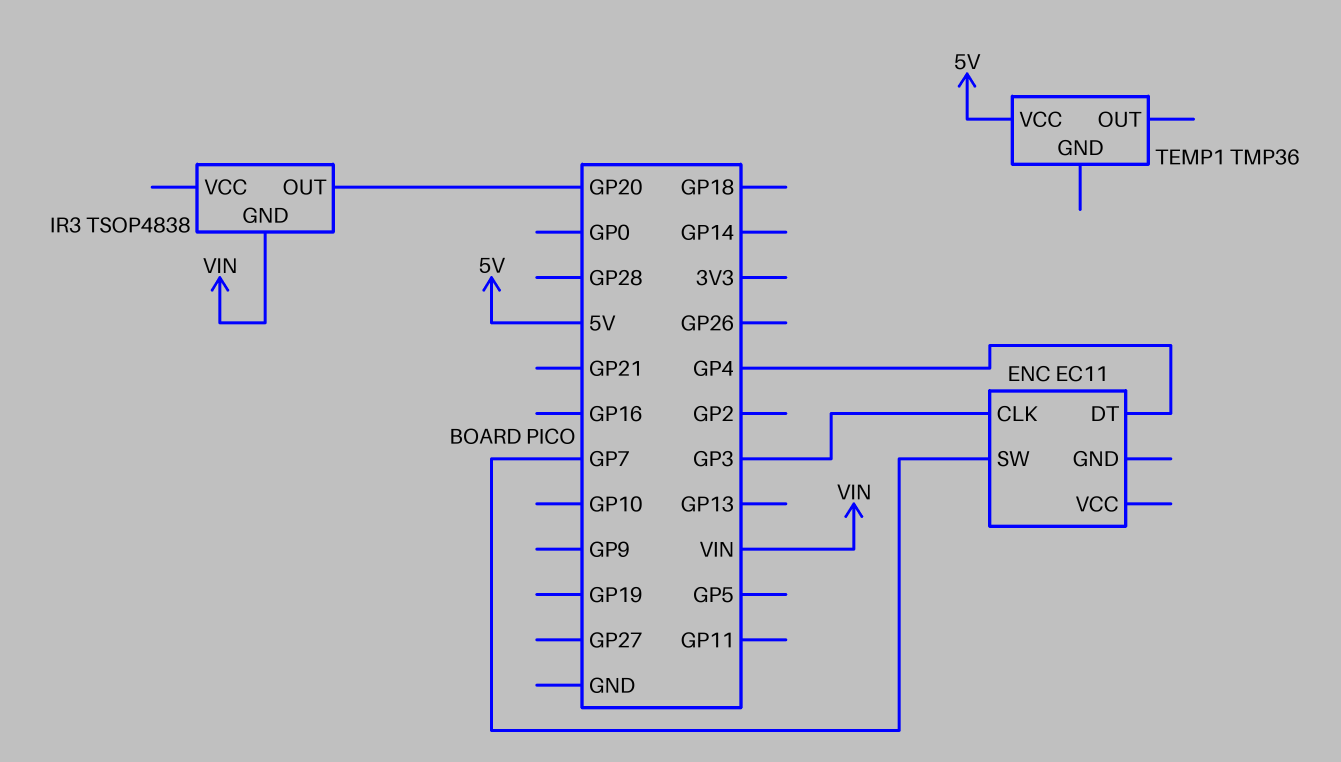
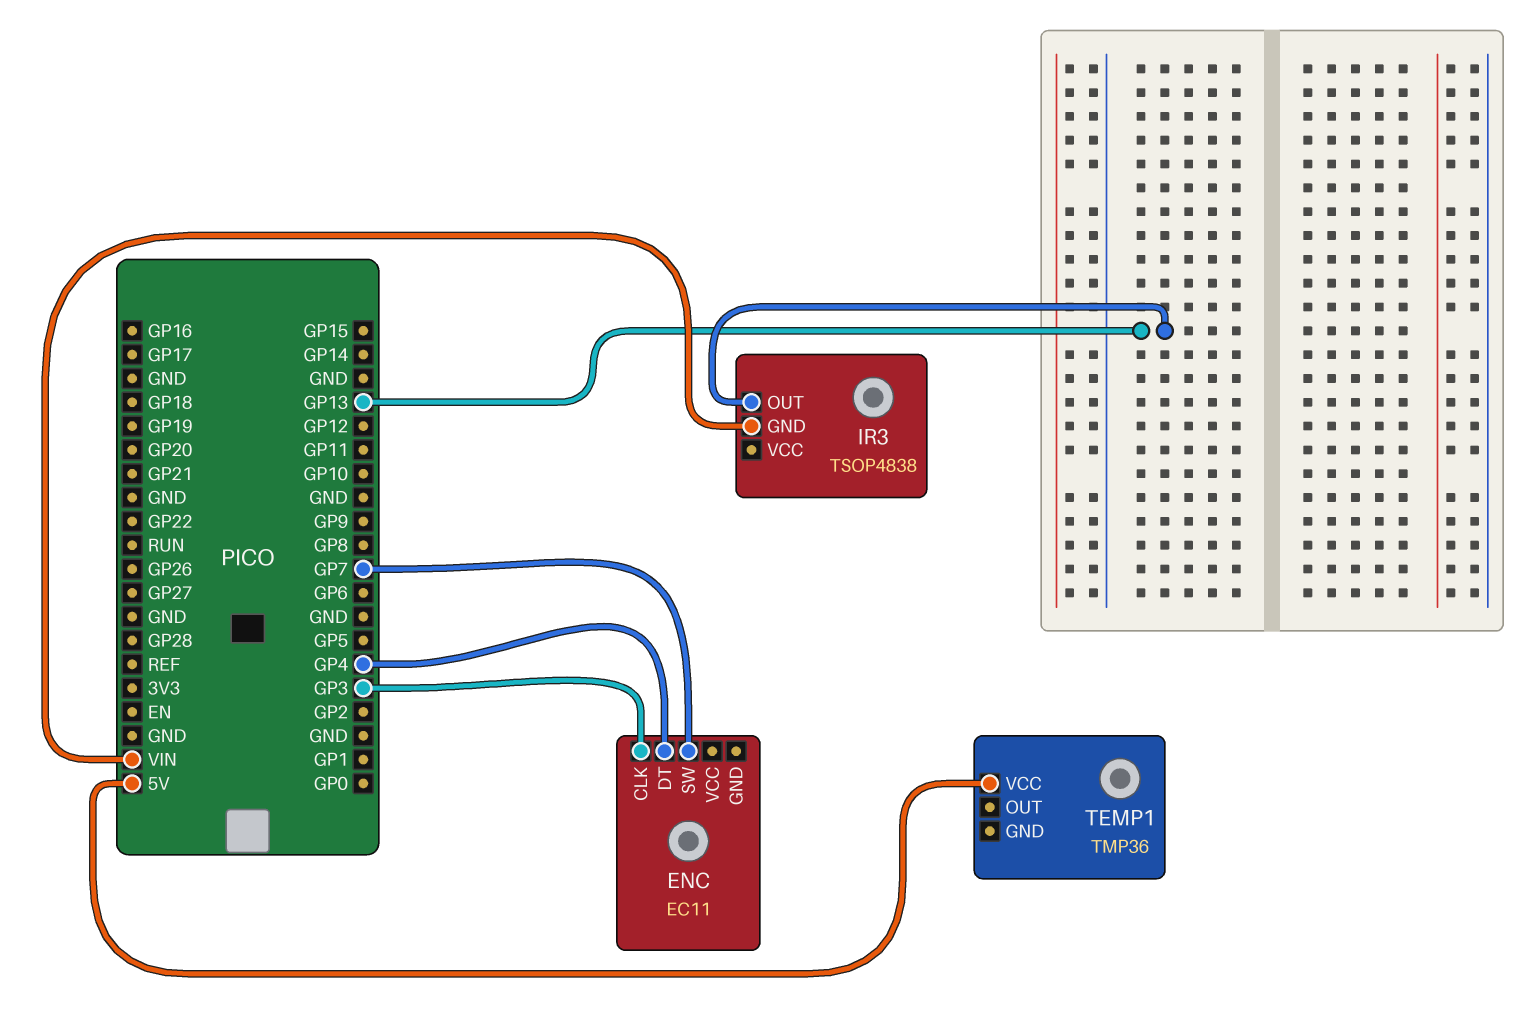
IR3 pin OUT: GP20 -> GP13

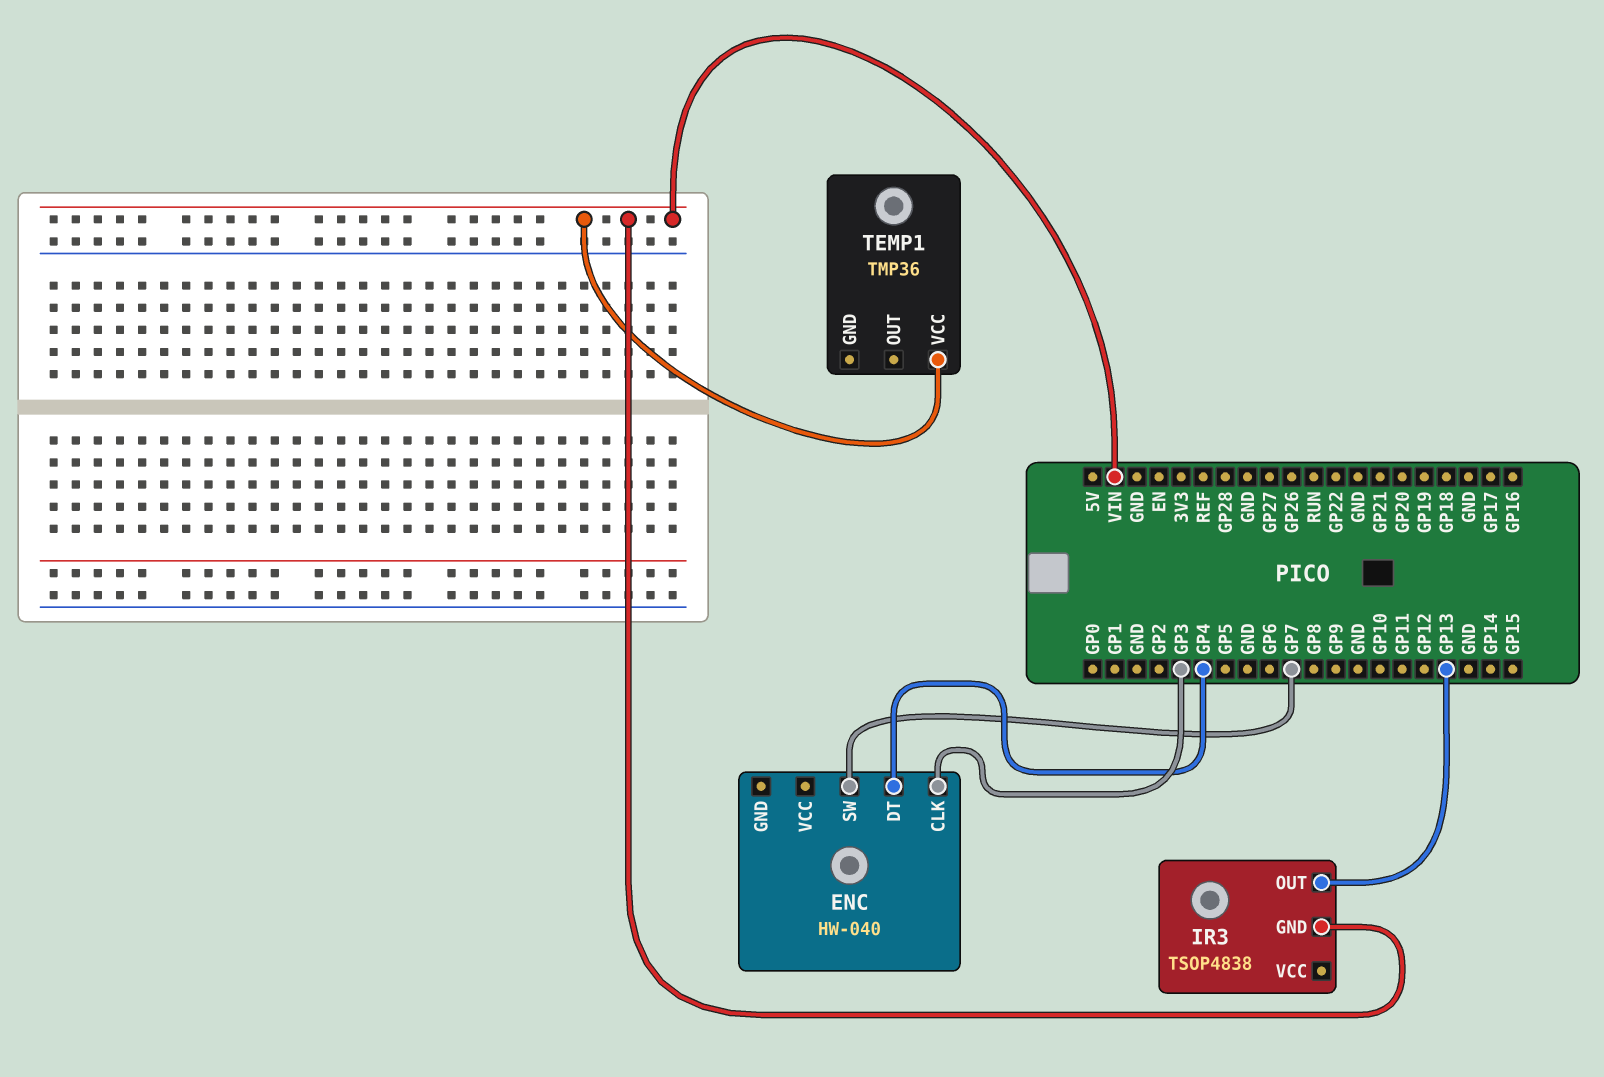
ENC: EC11 -> HW-040
TEMP1 pin VCC: 5V -> VIN

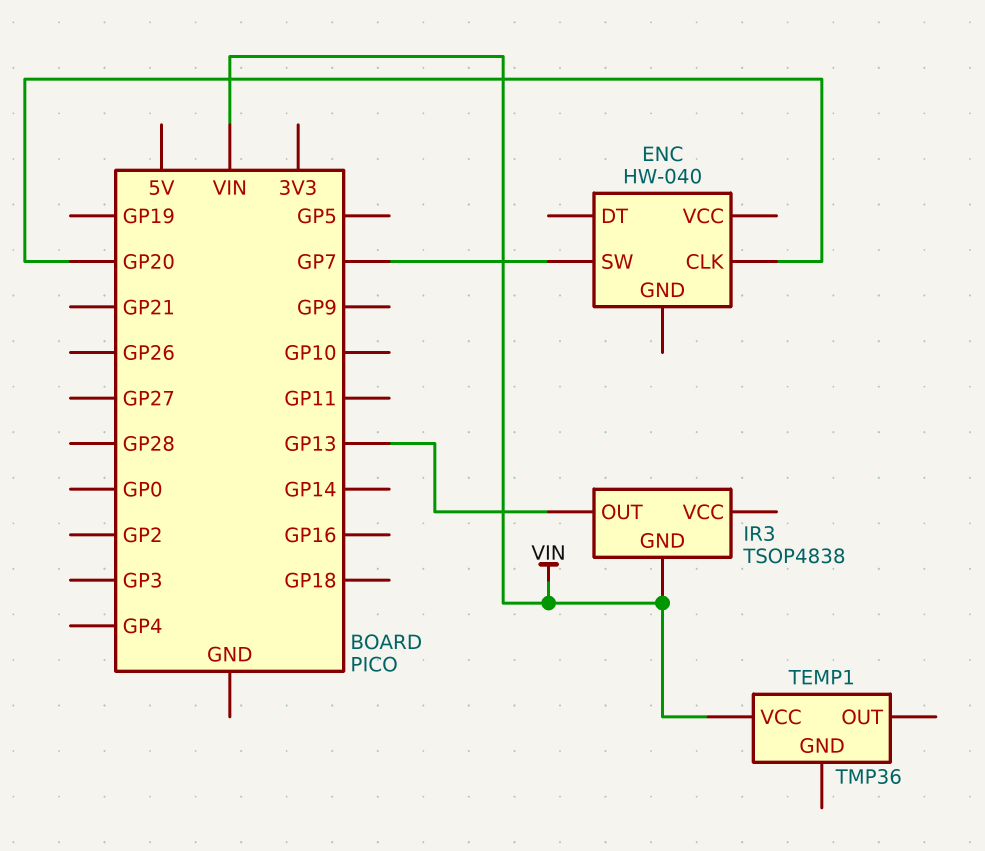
ENC pin CLK: GP3 -> GP20
ENC pin DT: GP4 -> none

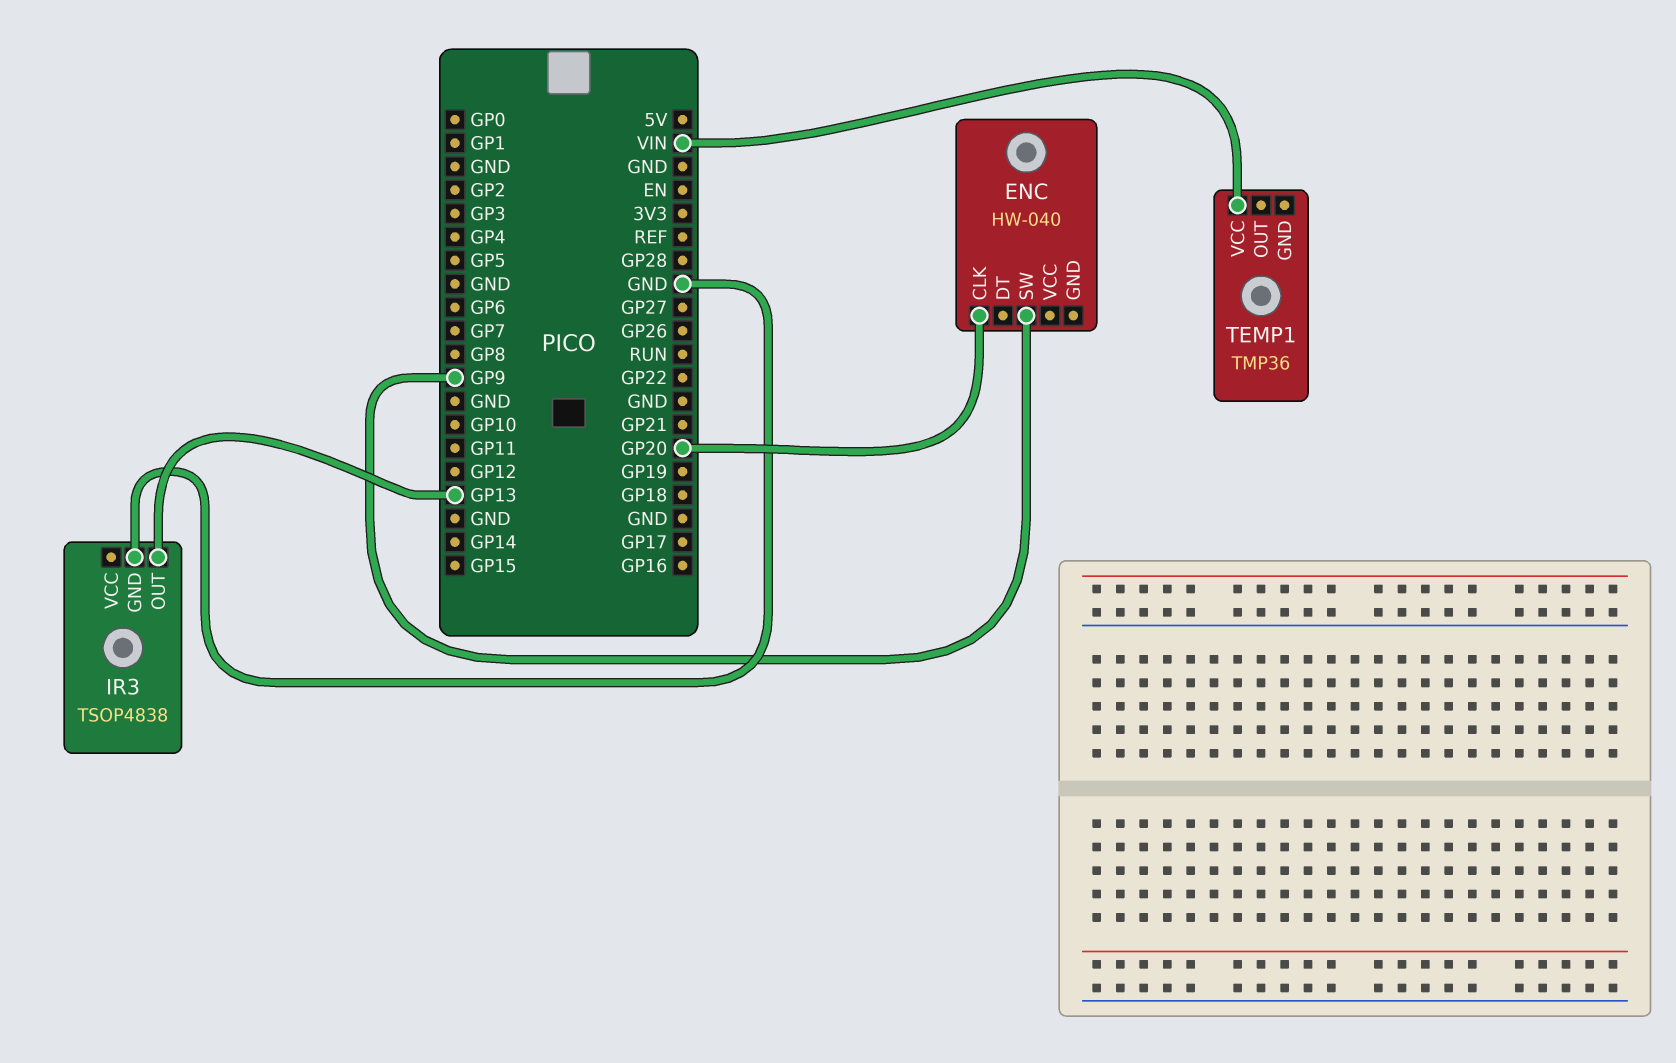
ENC pin SW: GP7 -> GP9
IR3 pin GND: VIN -> GND

